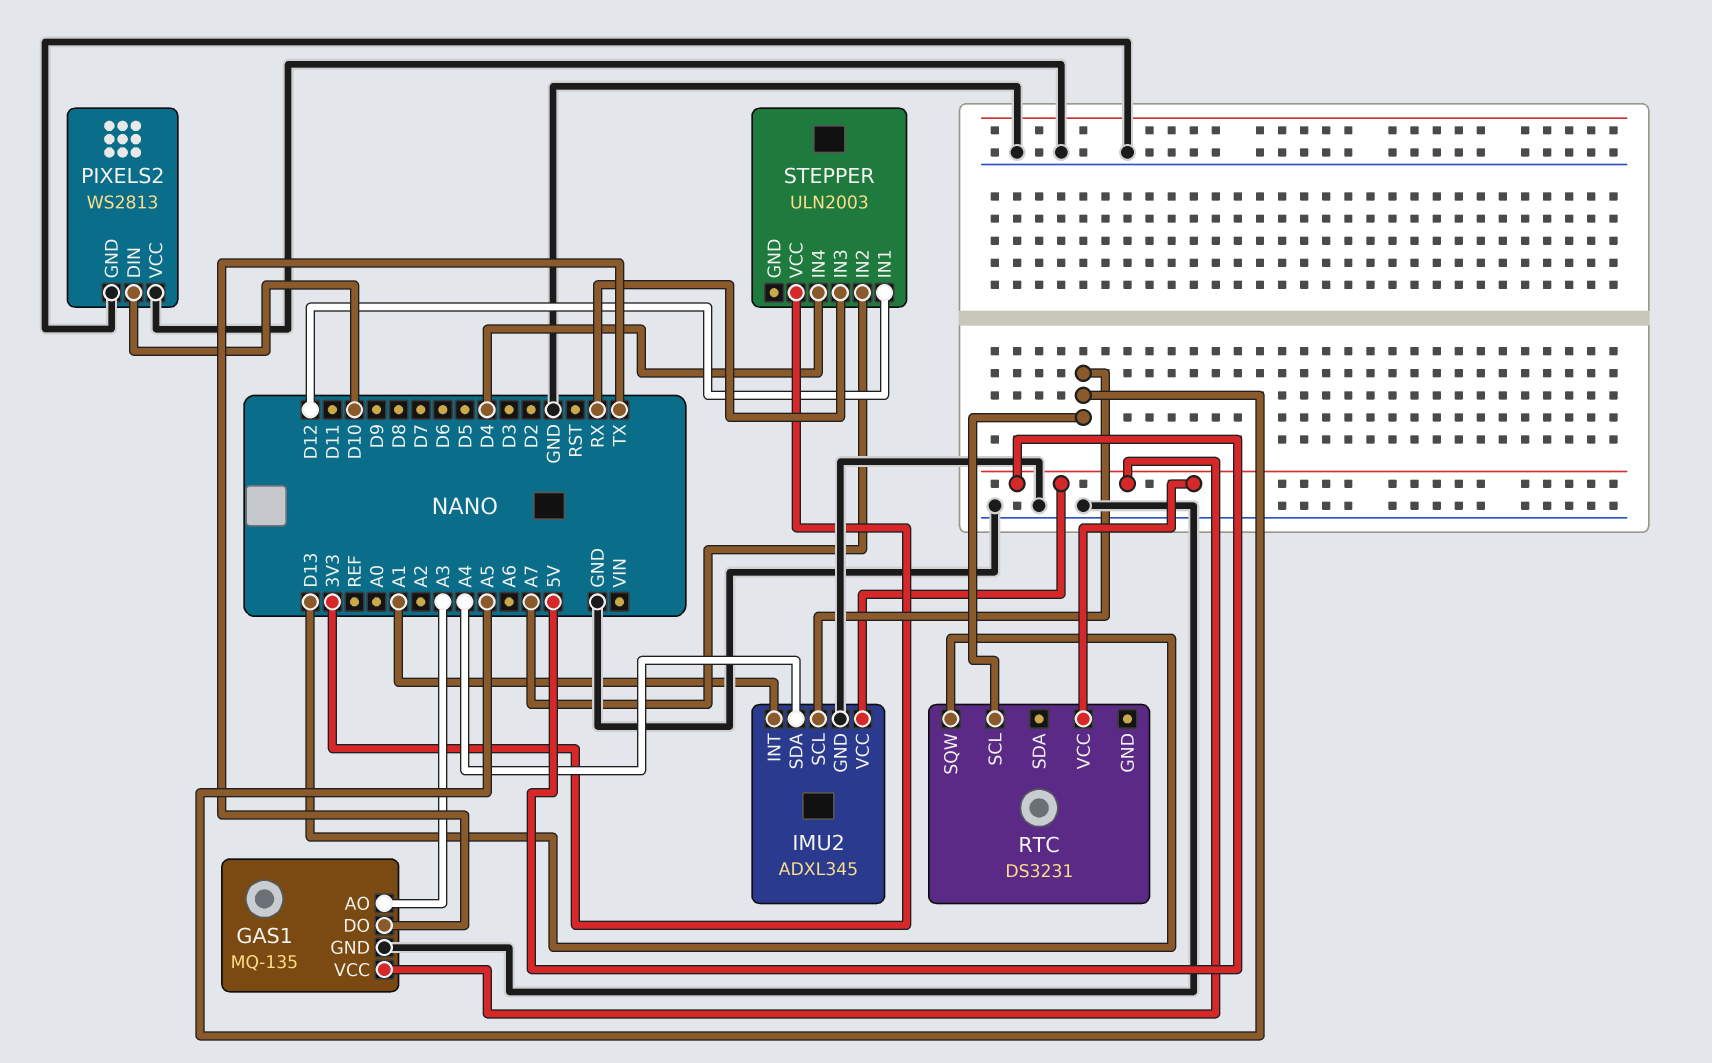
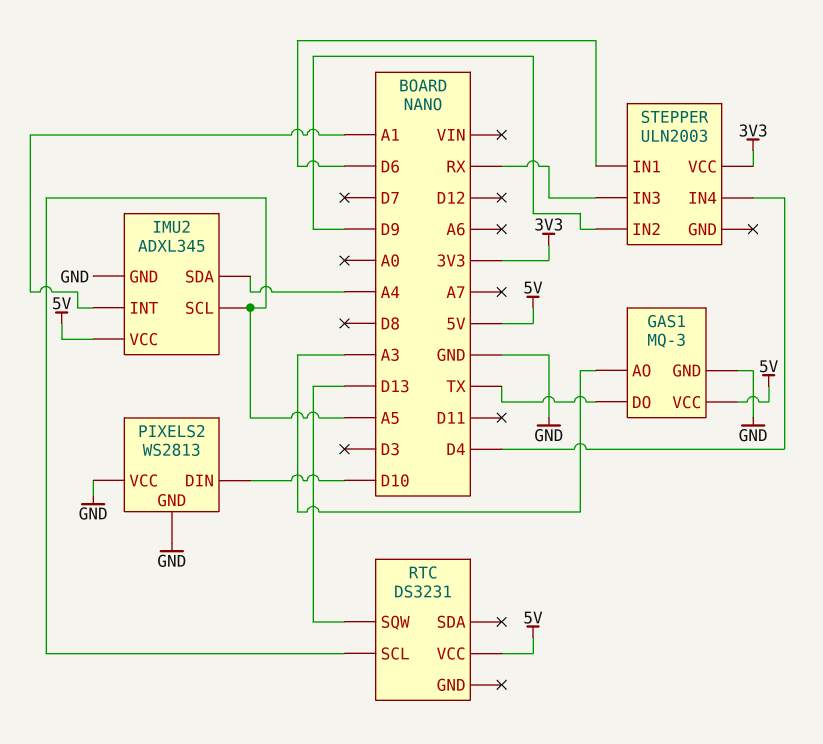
GAS1: MQ-135 -> MQ-3
STEPPER pin IN1: D12 -> D6
STEPPER pin IN2: A7 -> D9

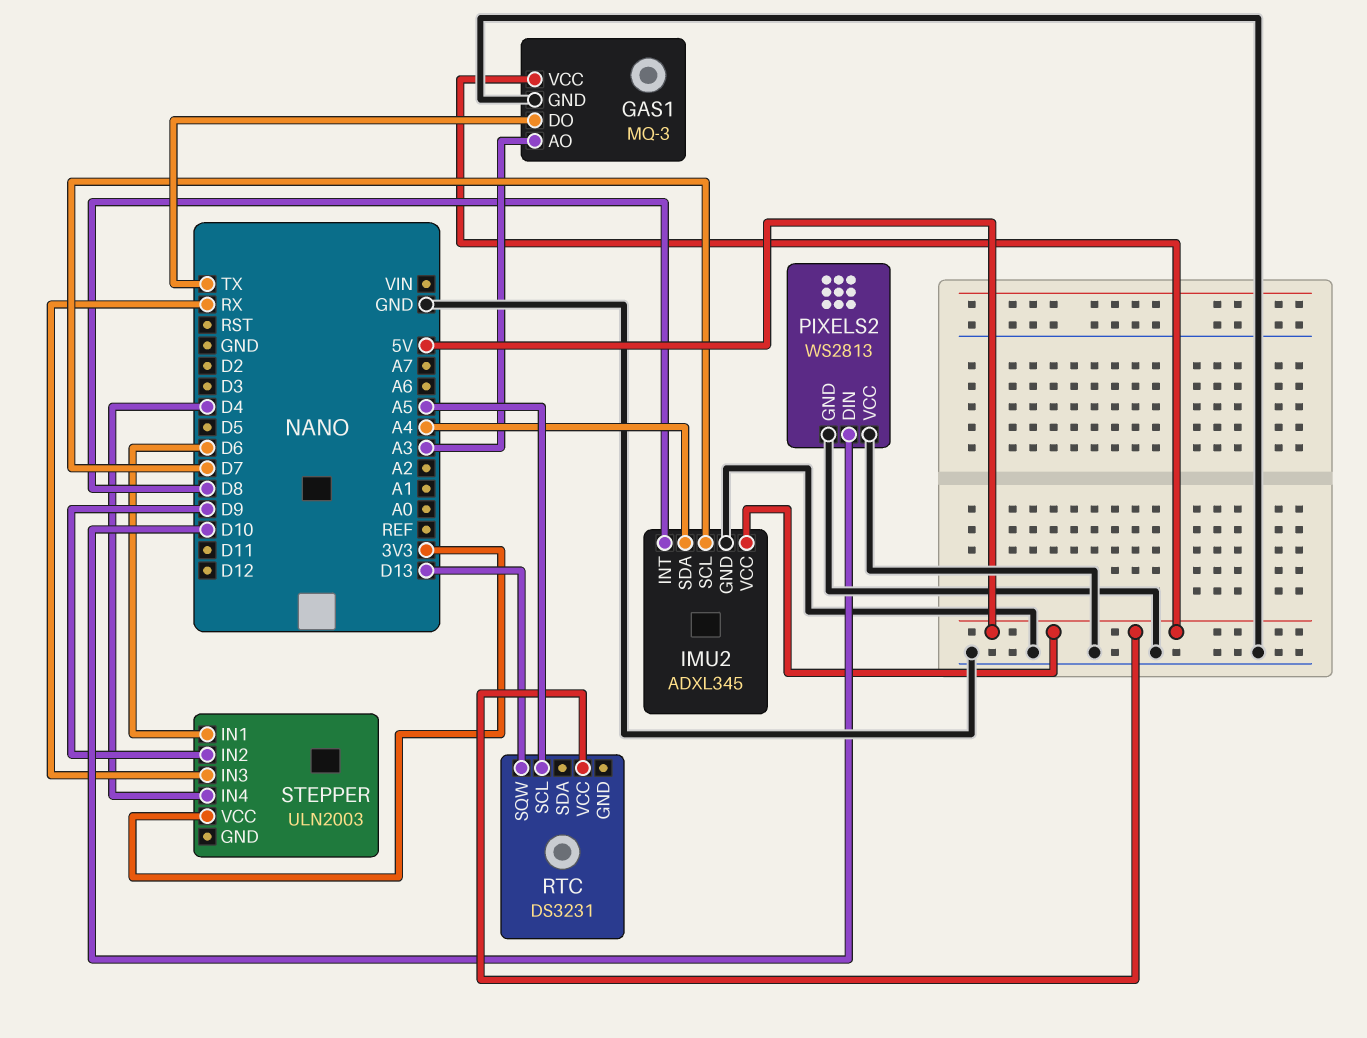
IMU2 pin INT: A1 -> D8
IMU2 pin SCL: A5 -> D7

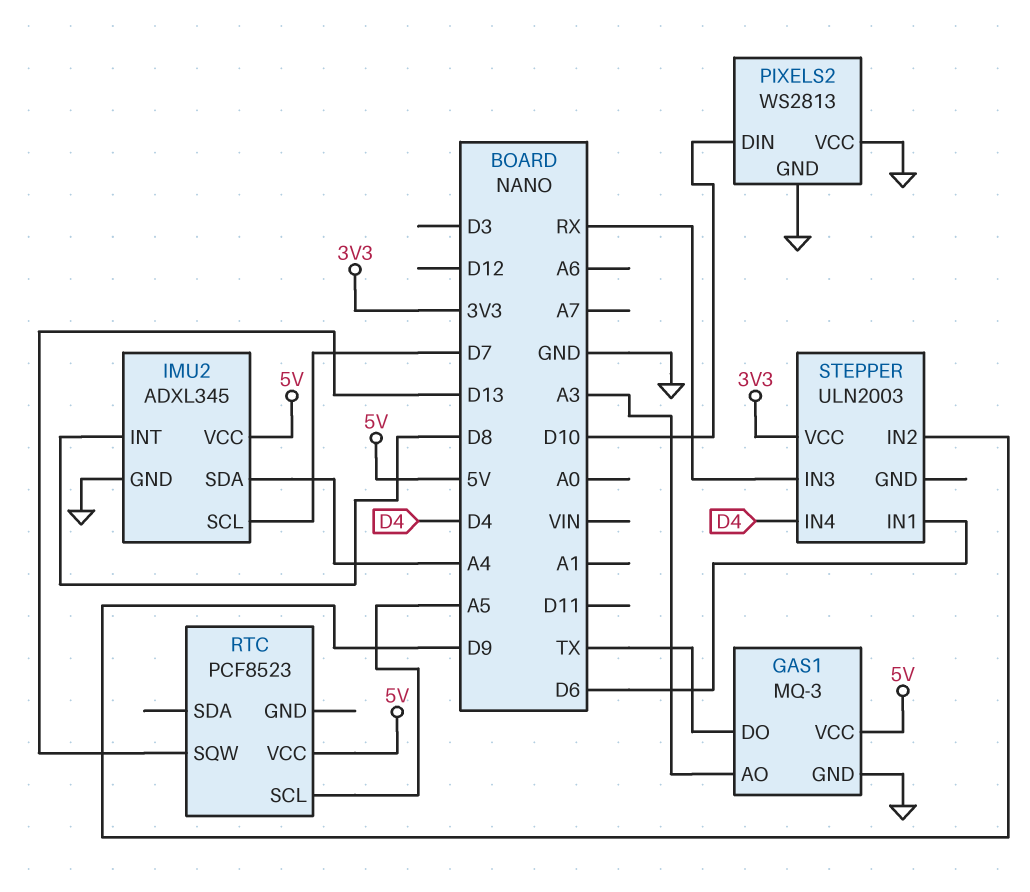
RTC: DS3231 -> PCF8523

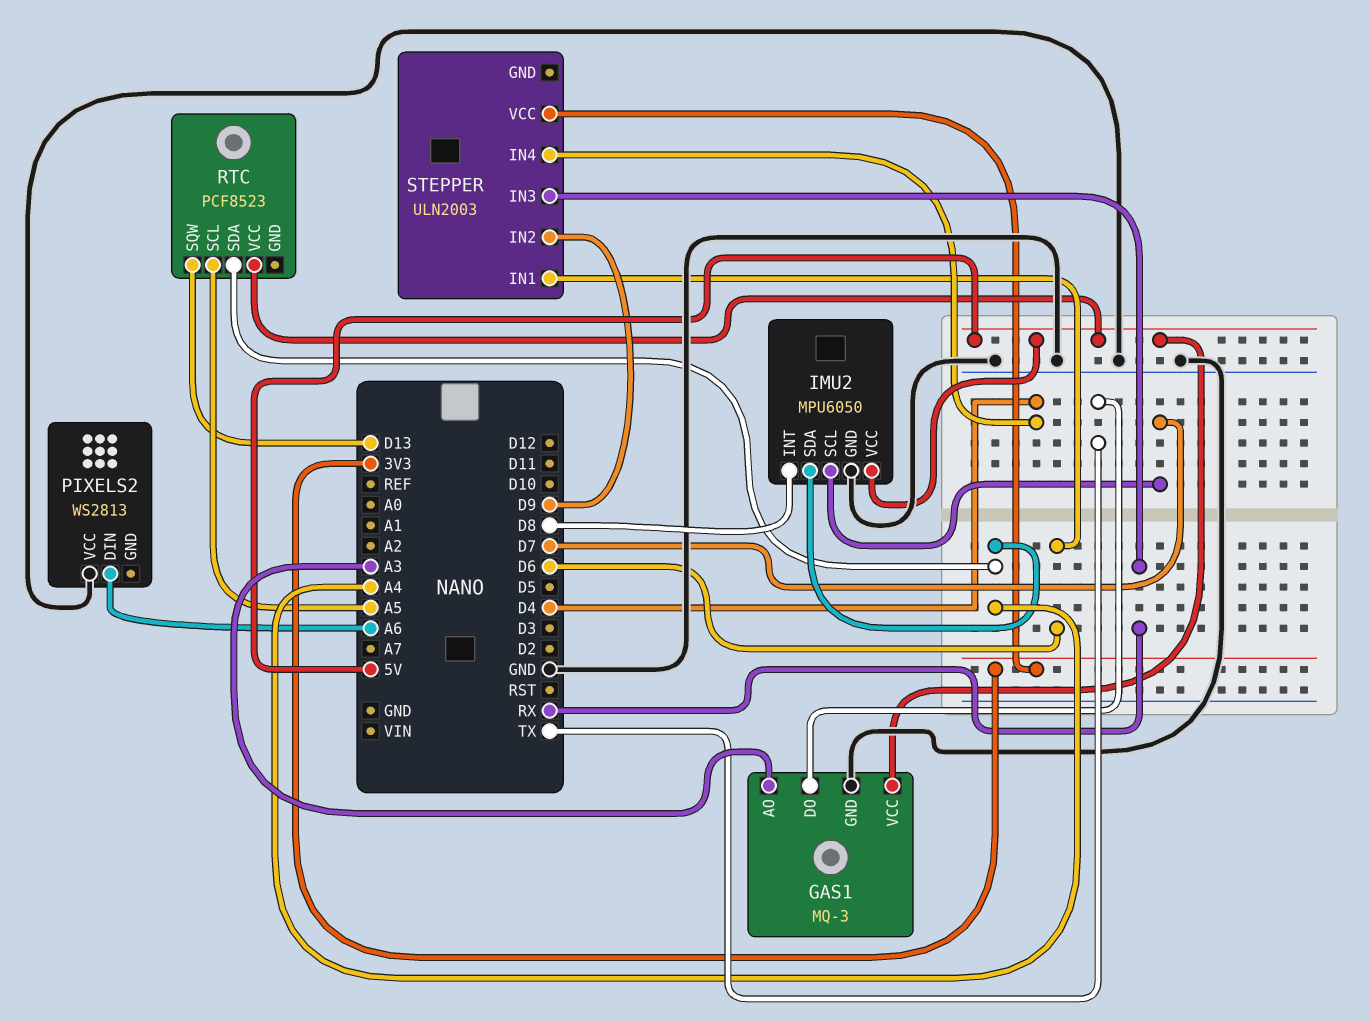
IMU2: ADXL345 -> MPU6050
PIXELS2 pin DIN: D10 -> A6
PIXELS2 pin GND: GND -> none
RTC pin SDA: none -> A4

